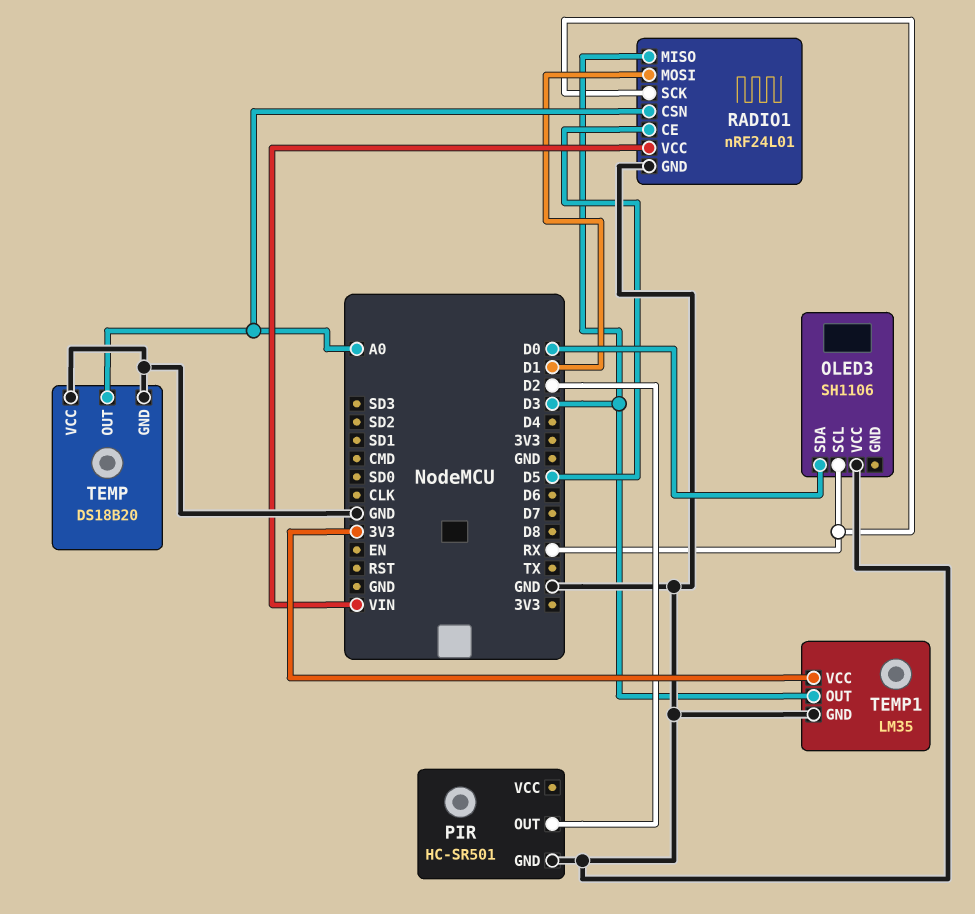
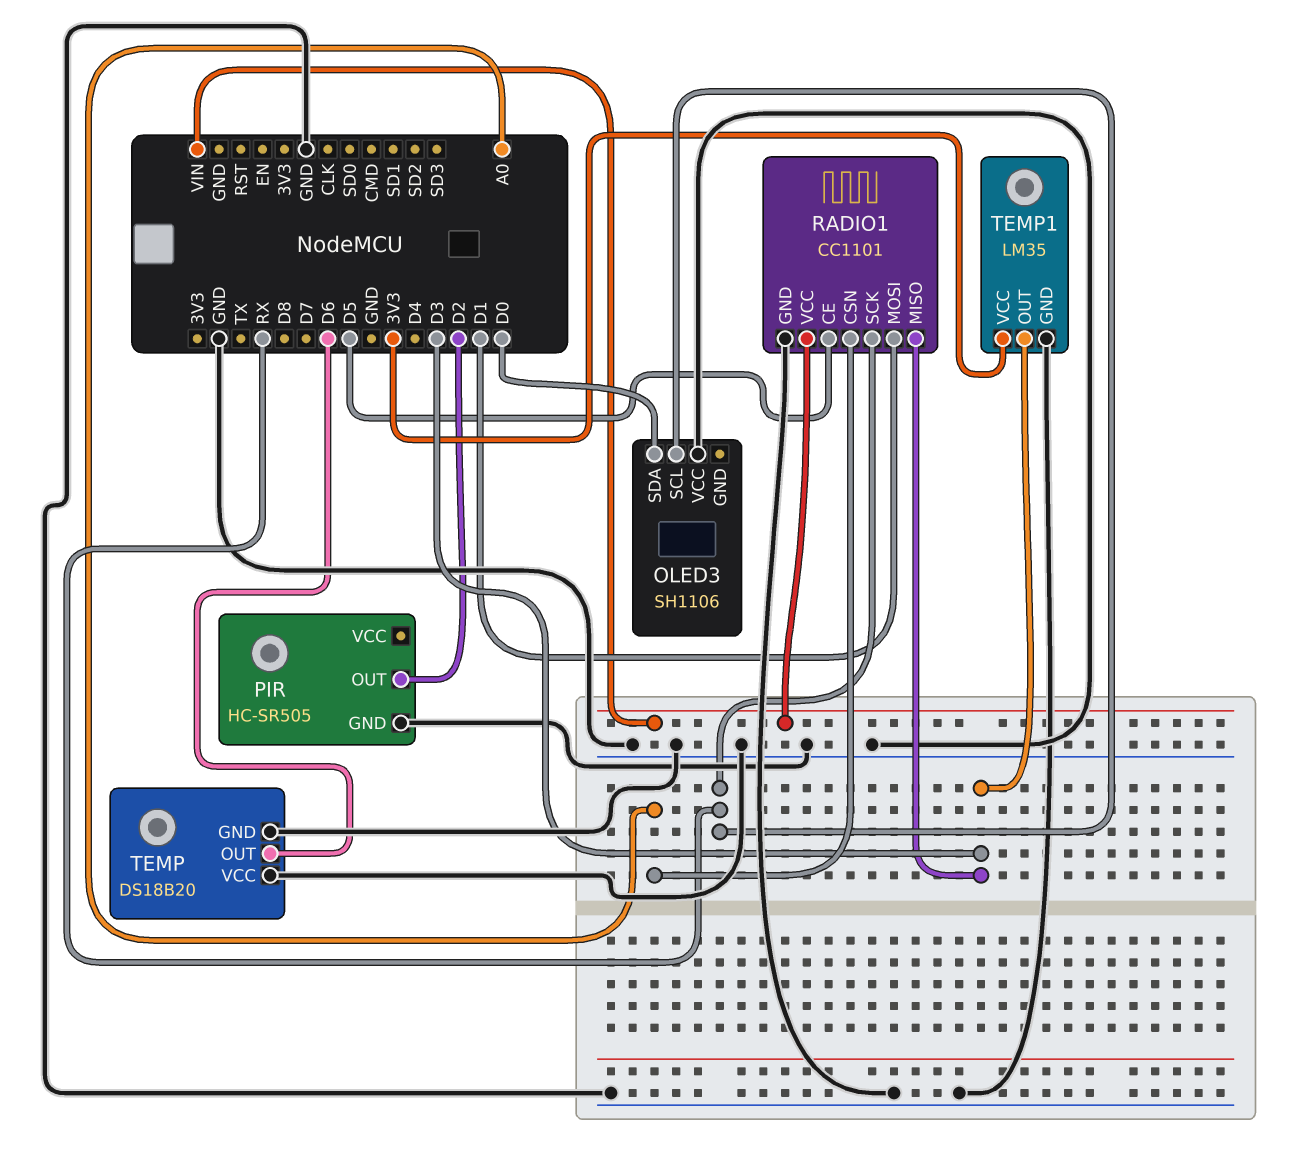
PIR: HC-SR501 -> HC-SR505
RADIO1: nRF24L01 -> CC1101
TEMP pin OUT: A0 -> D6

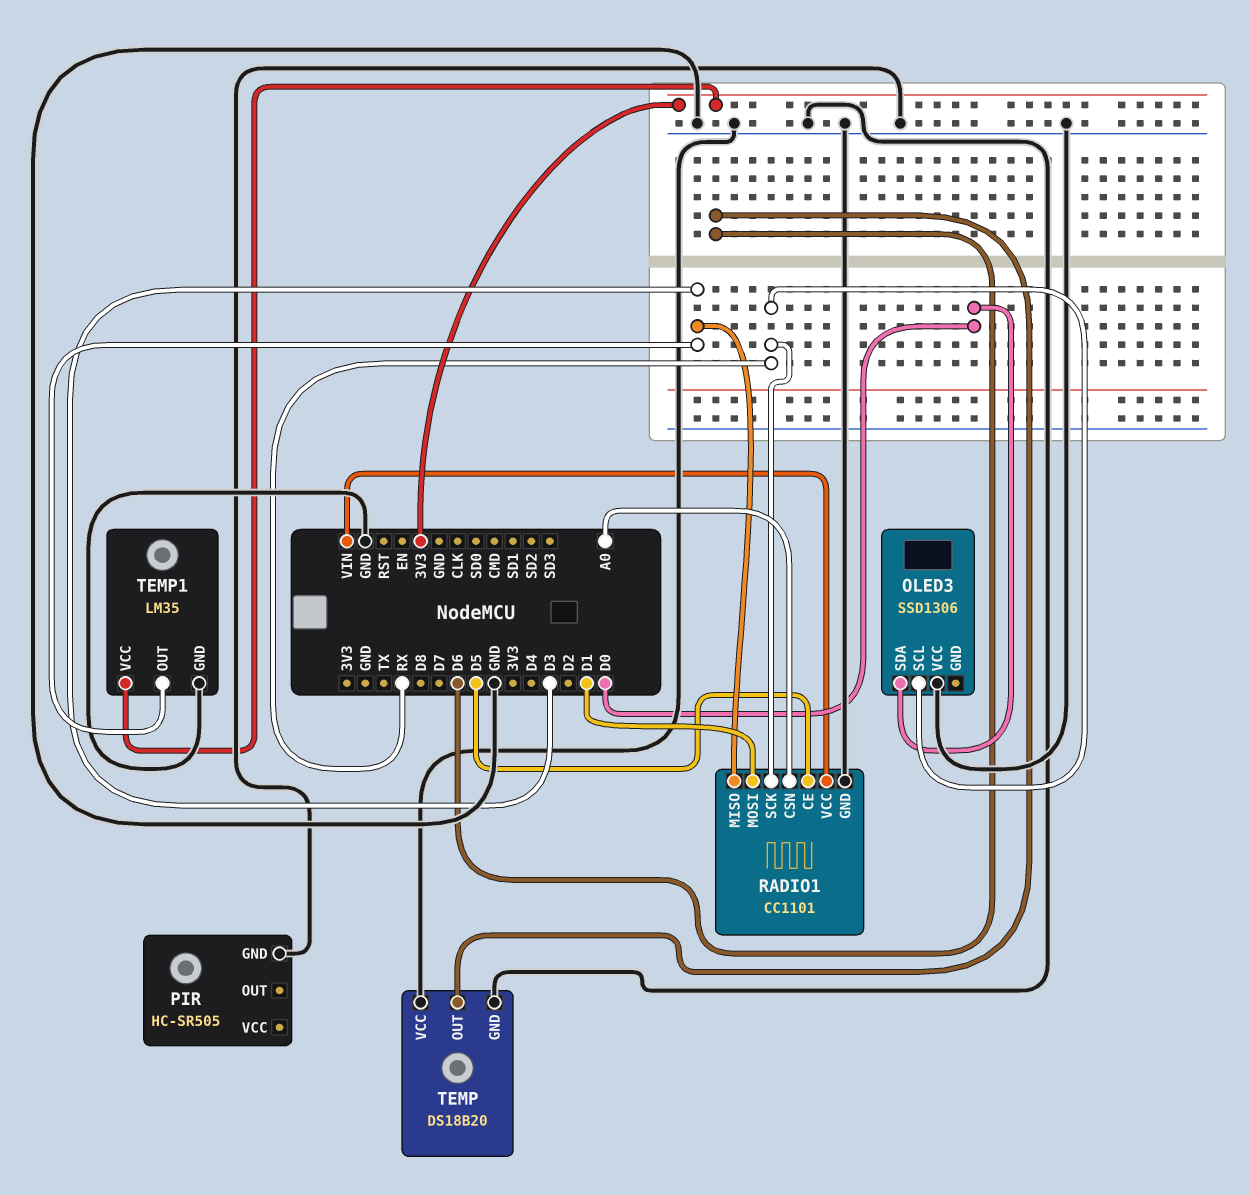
OLED3: SH1106 -> SSD1306
PIR pin OUT: D2 -> none

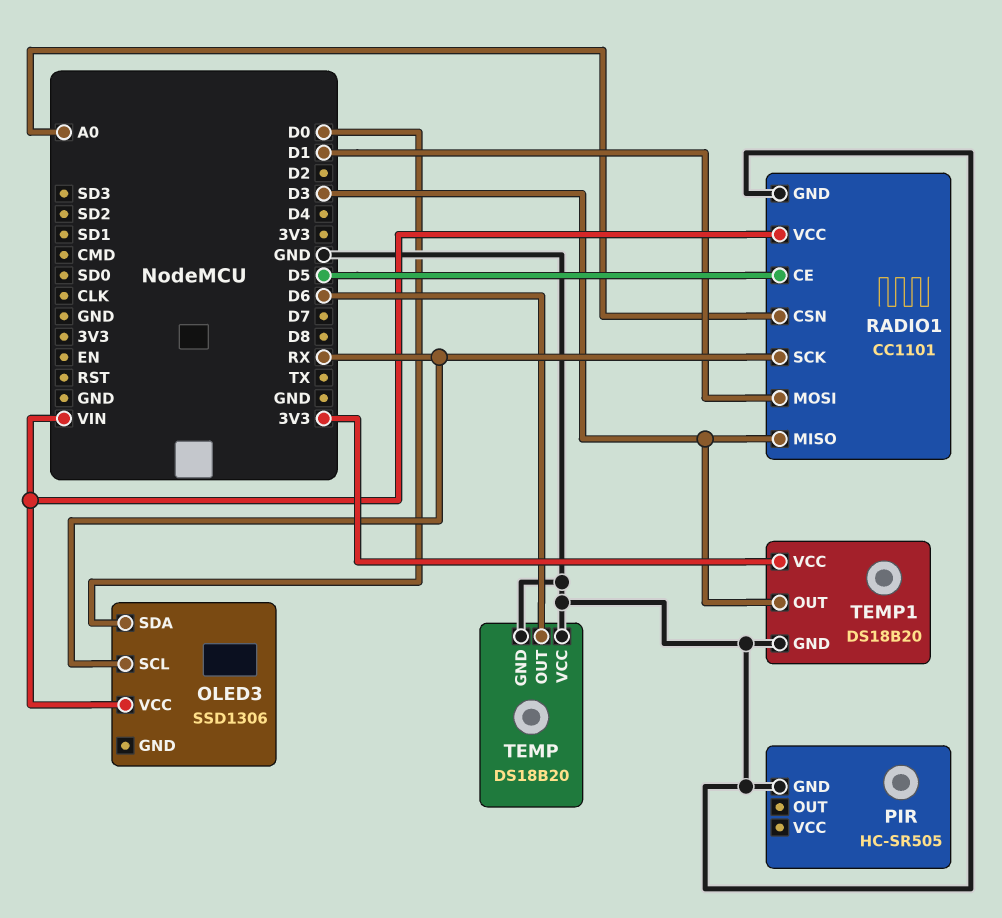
OLED3 pin VCC: GND -> VIN
TEMP1: LM35 -> DS18B20

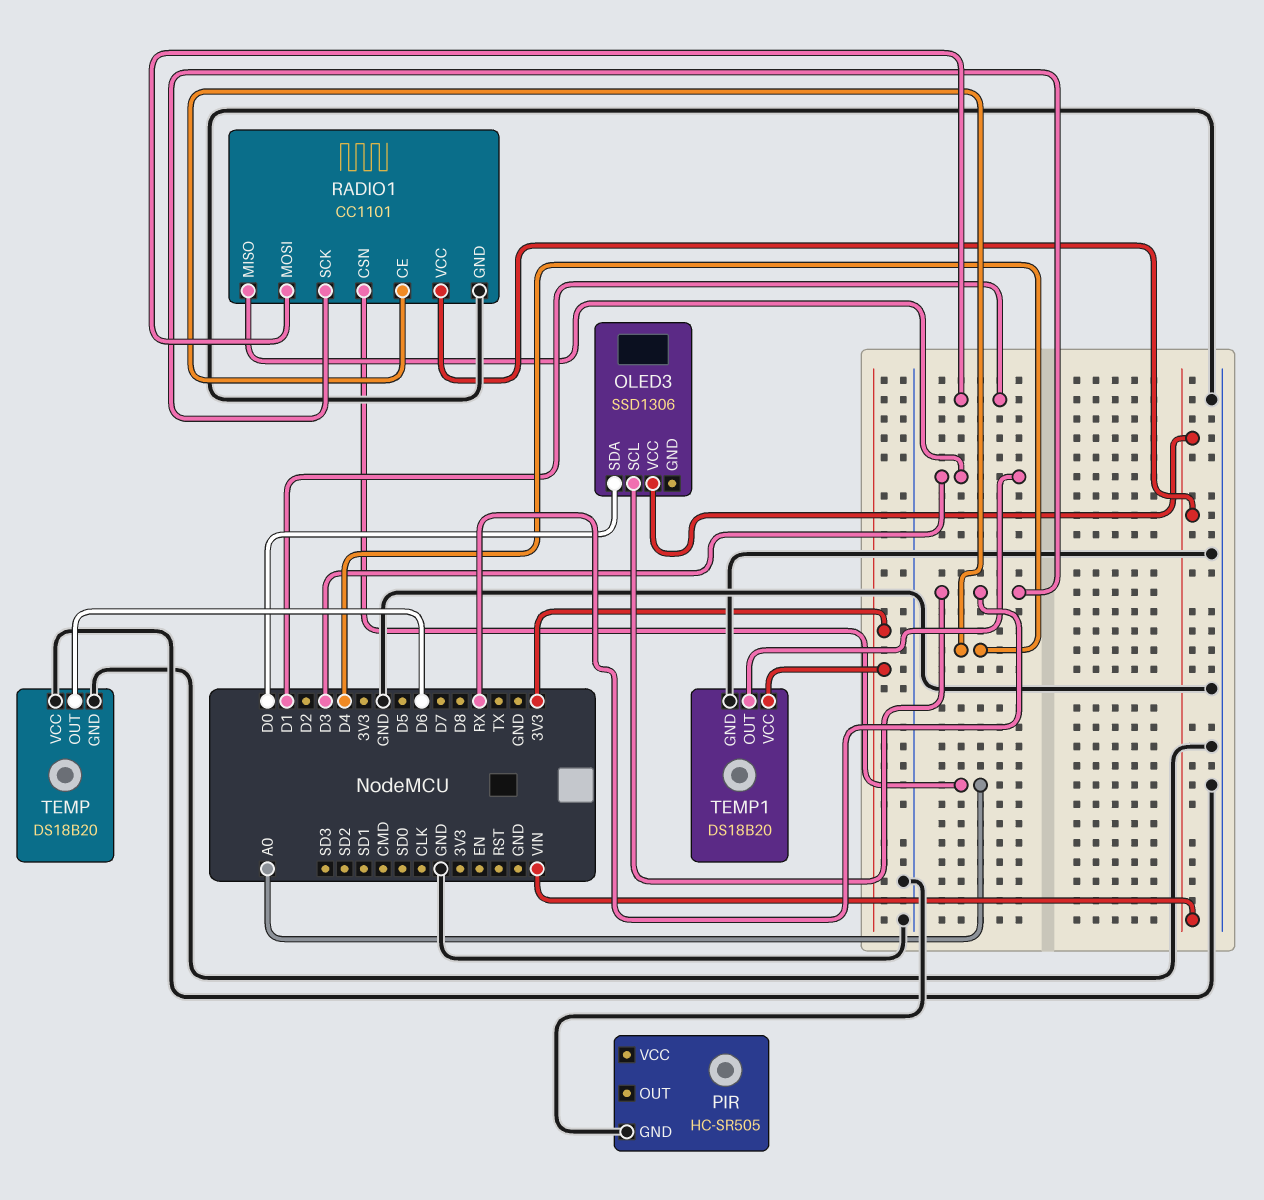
RADIO1 pin CE: D5 -> D4

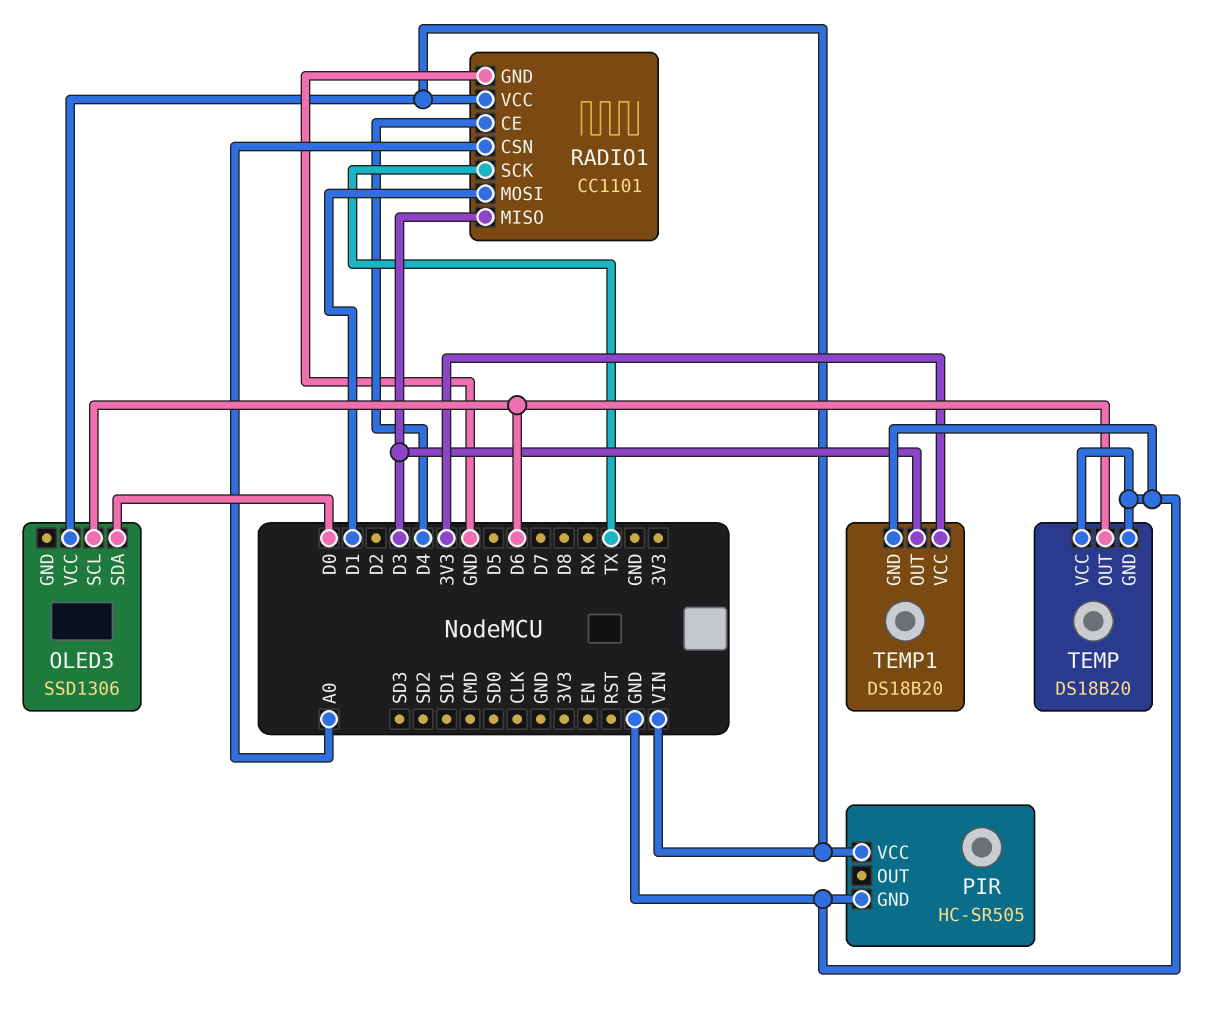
OLED3 pin SCL: RX -> D6
PIR pin VCC: none -> VIN
RADIO1 pin SCK: RX -> TX

